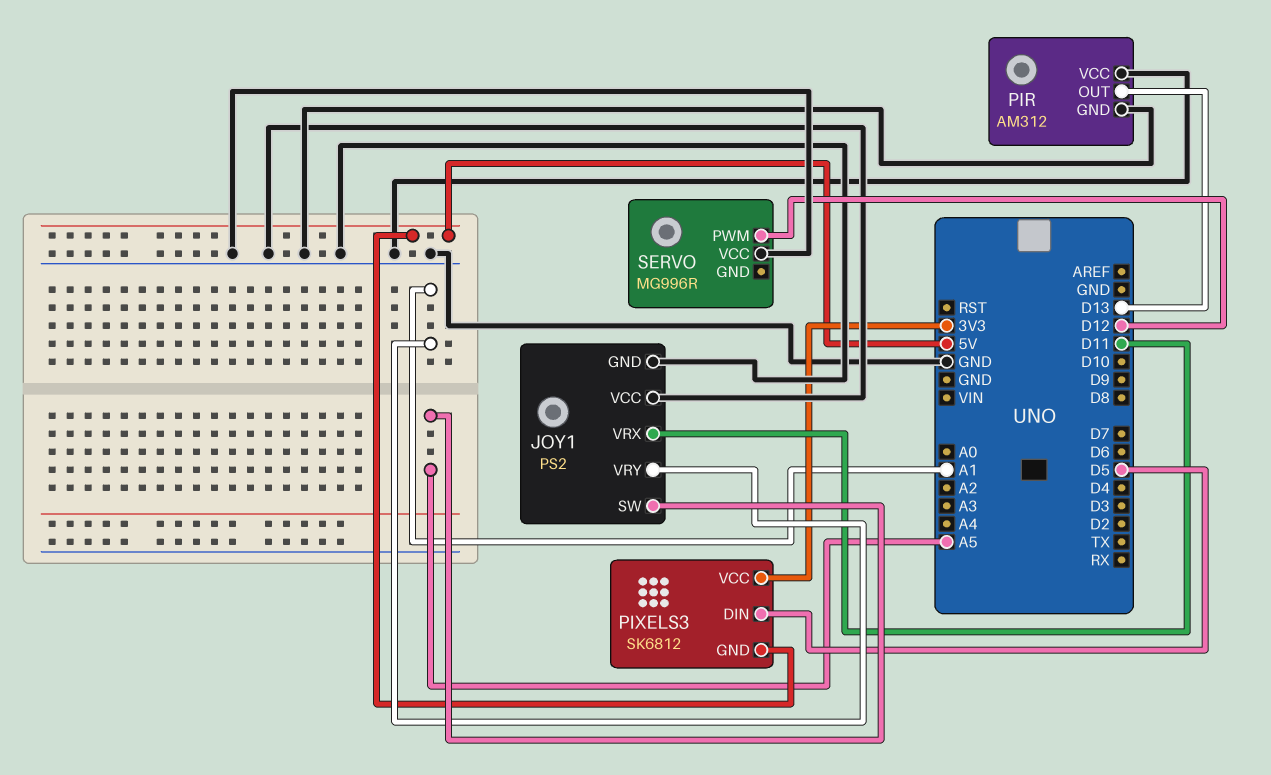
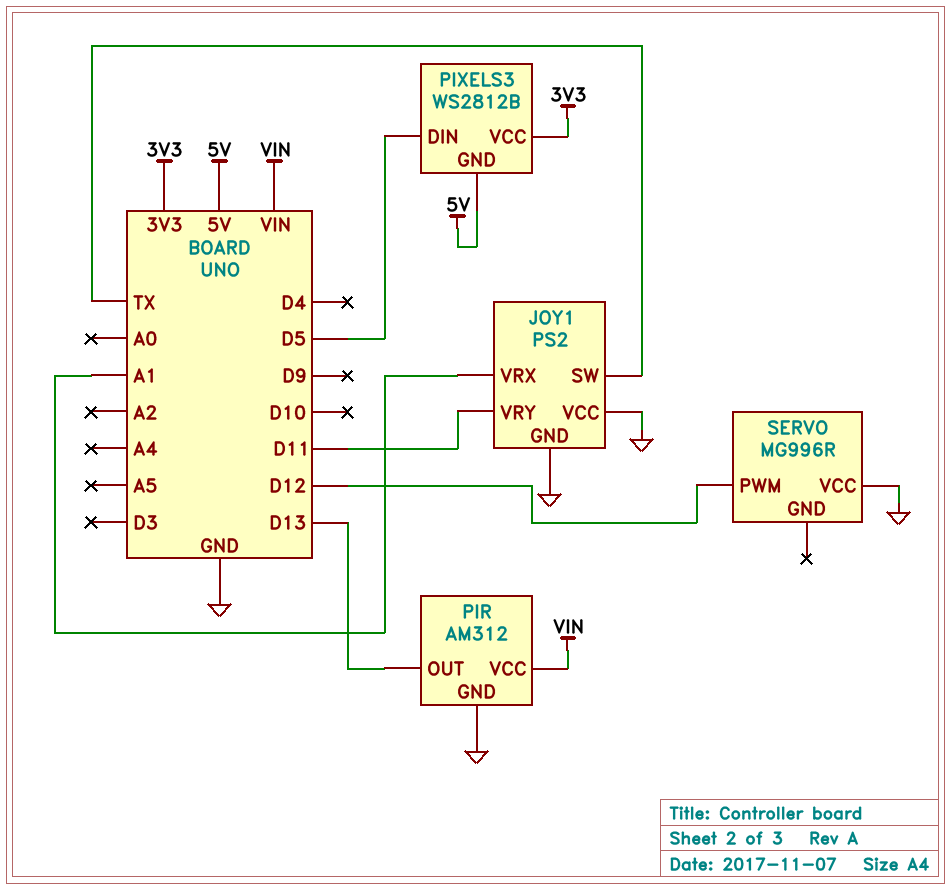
JOY1 pin SW: A5 -> TX
JOY1 pin VRX: D11 -> A1
JOY1 pin VRY: A1 -> D11
PIR pin VCC: GND -> VIN
PIXELS3: SK6812 -> WS2812B

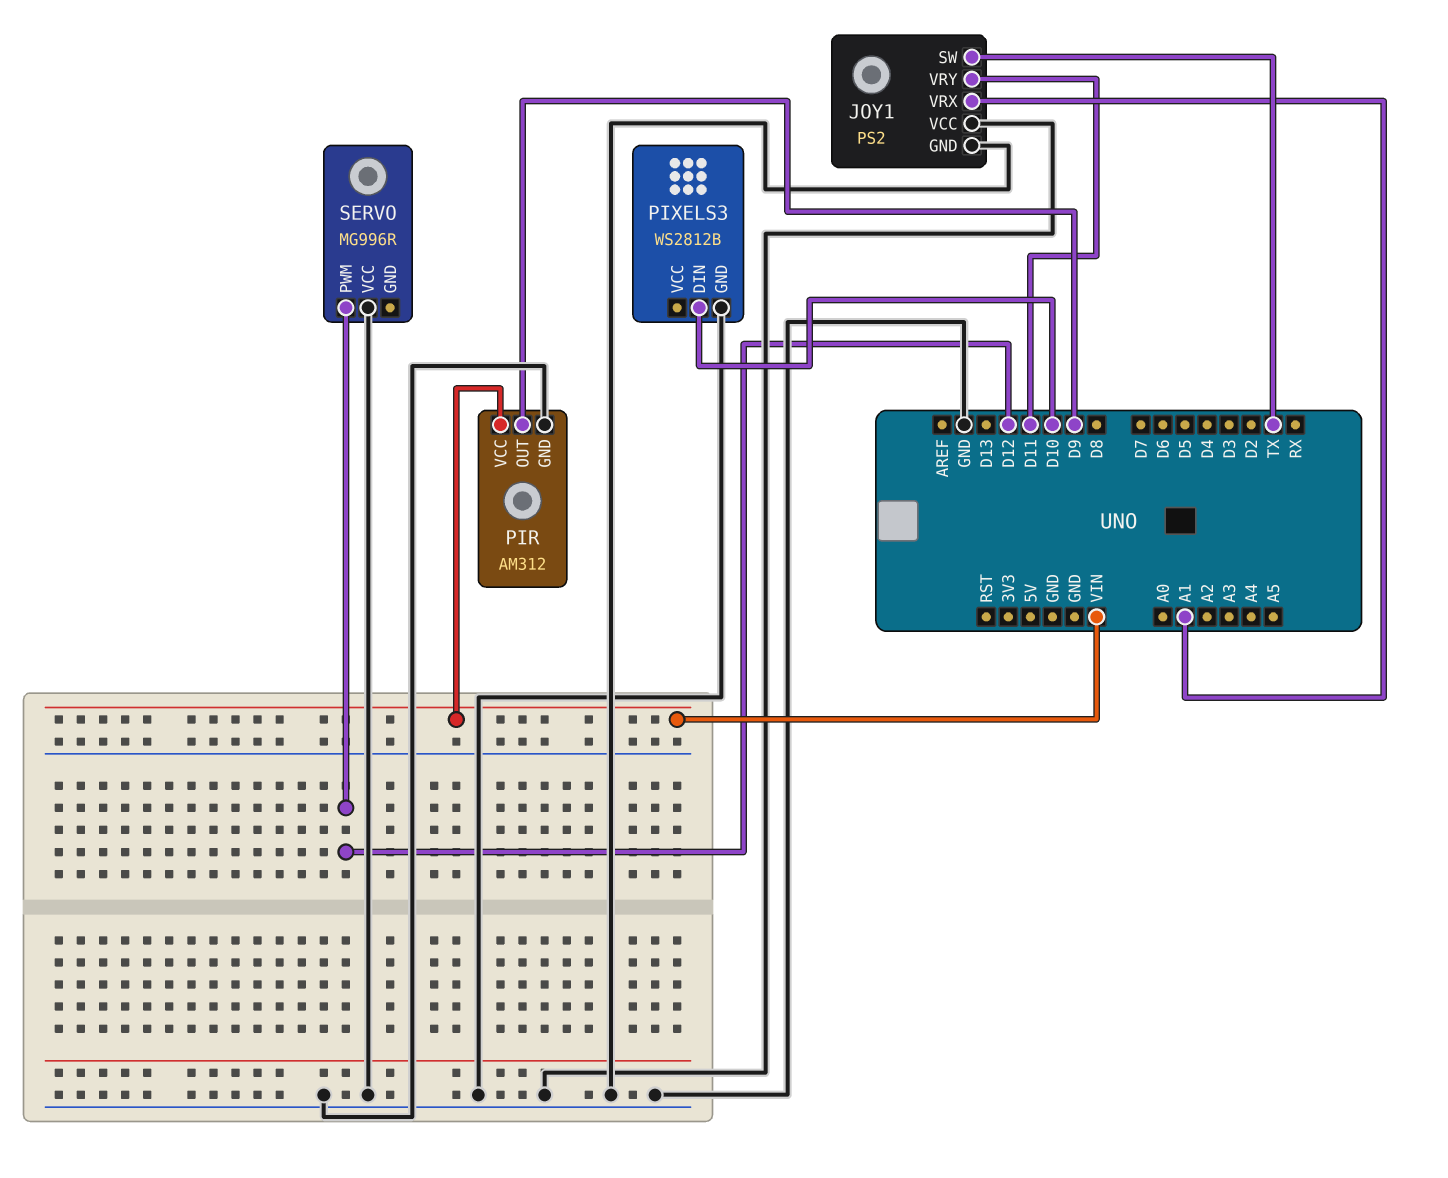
PIR pin OUT: D13 -> D9
PIXELS3 pin DIN: D5 -> D10
PIXELS3 pin GND: 5V -> GND
PIXELS3 pin VCC: 3V3 -> none

